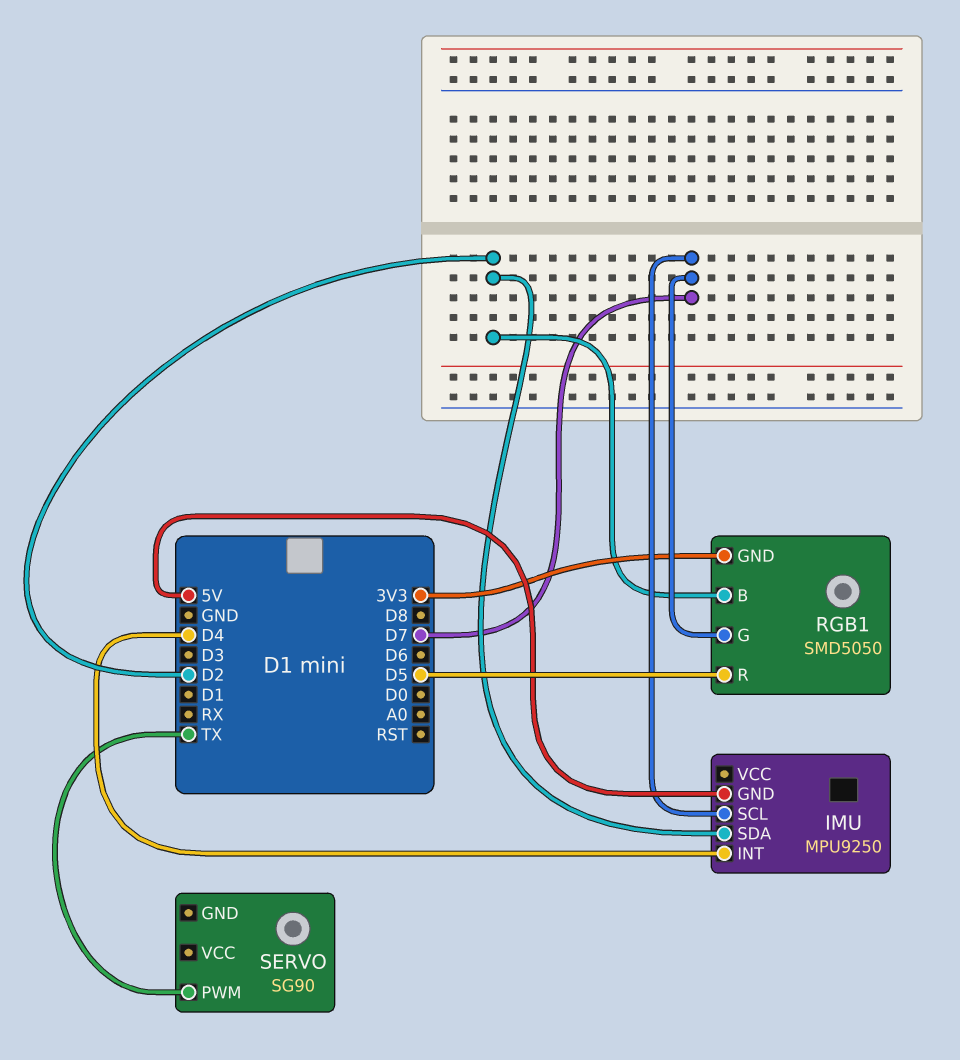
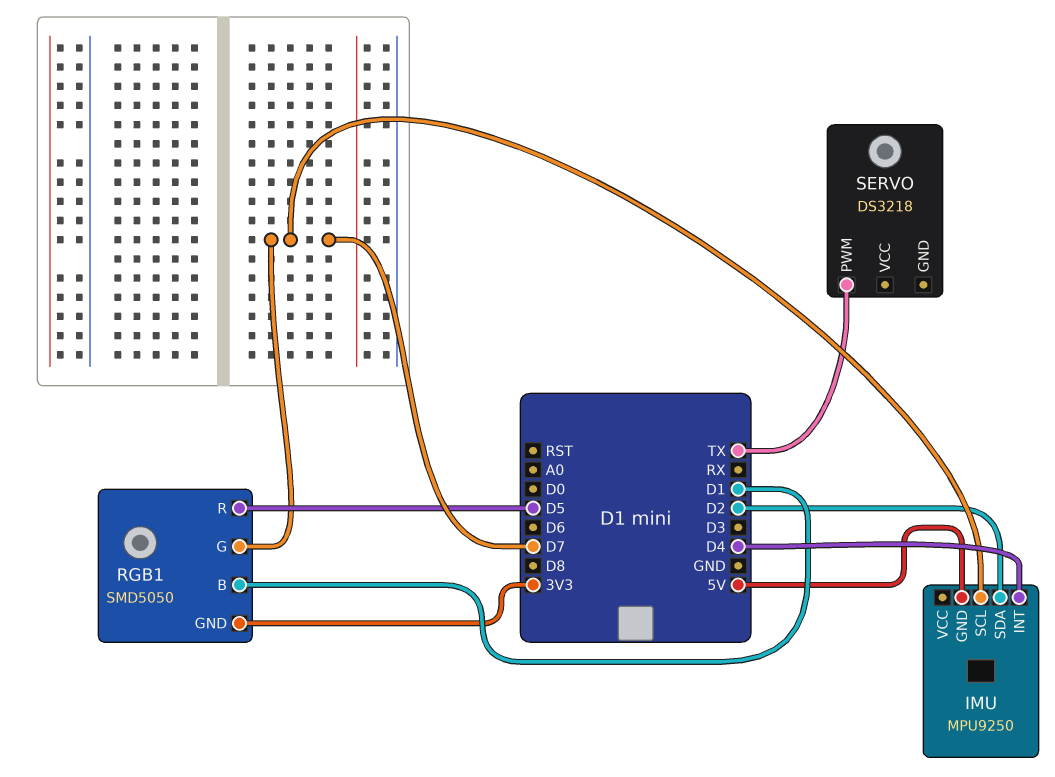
RGB1 pin B: D2 -> D1
SERVO: SG90 -> DS3218

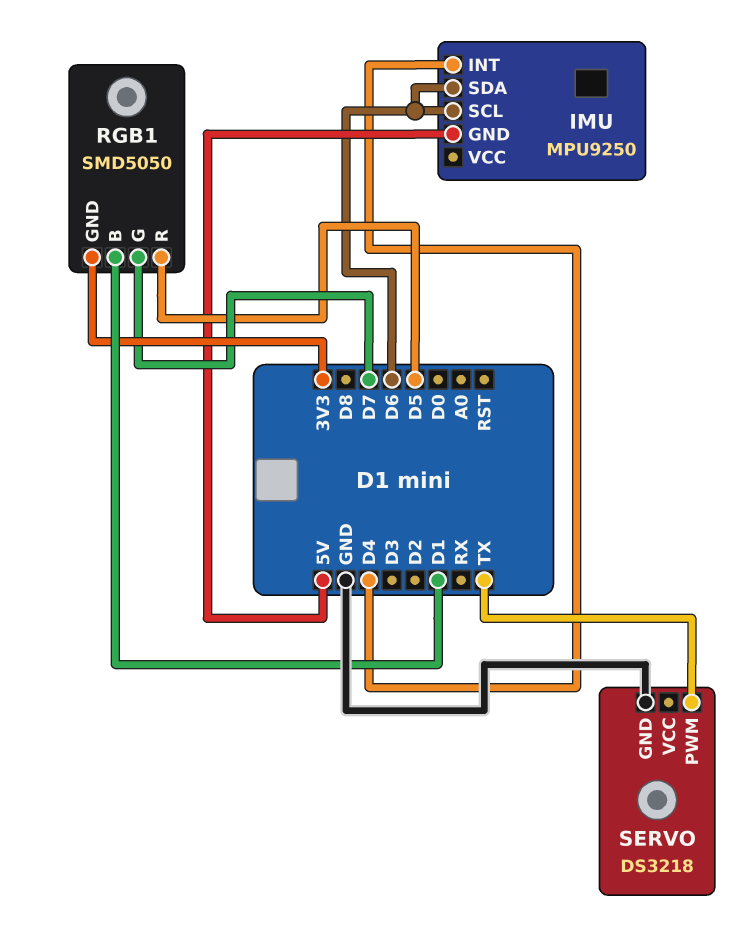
IMU pin SCL: D7 -> D6
IMU pin SDA: D2 -> D6
SERVO pin GND: none -> GND

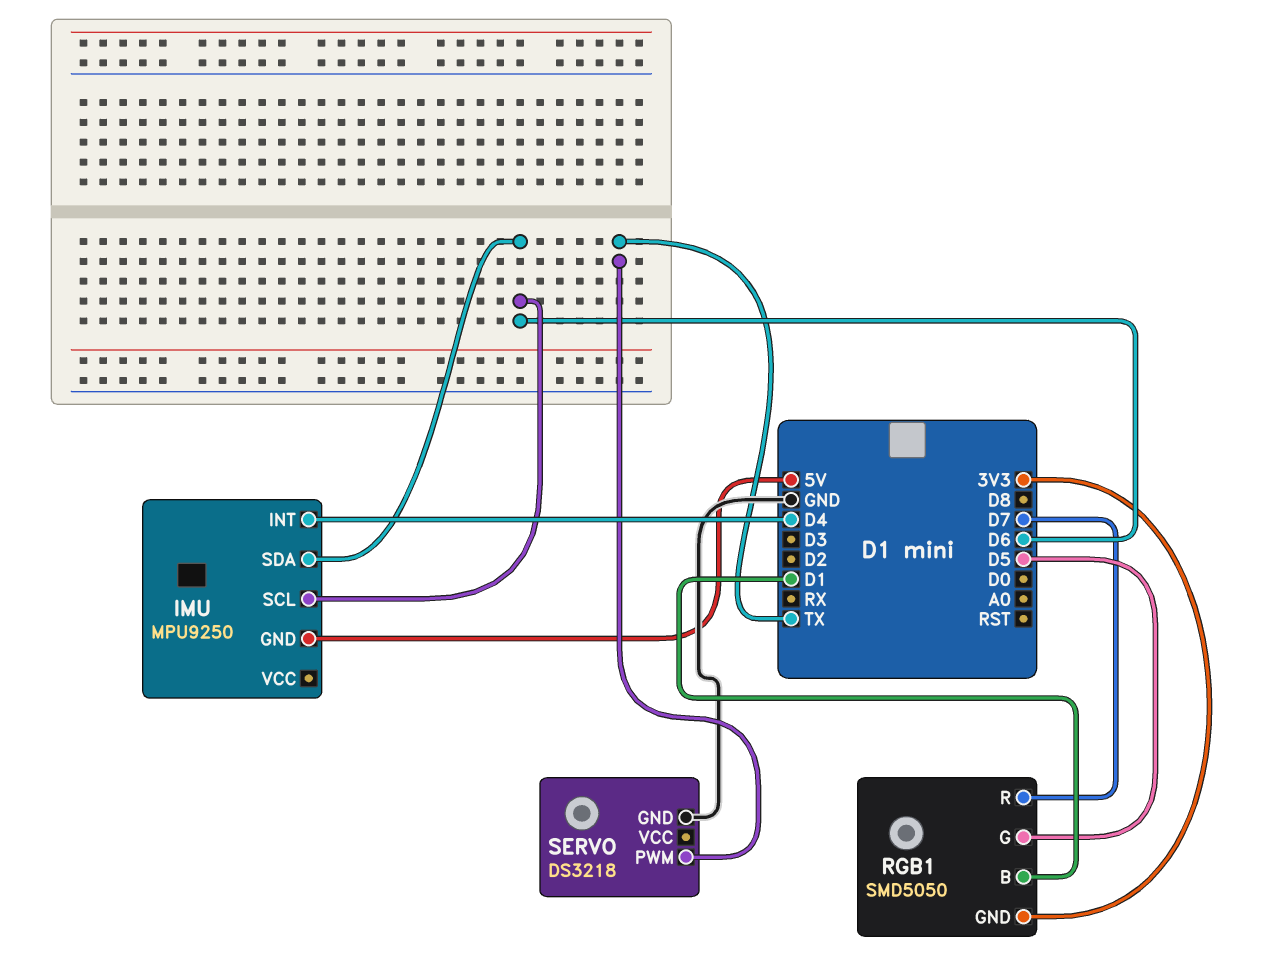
RGB1 pin G: D7 -> D5
RGB1 pin R: D5 -> D7

